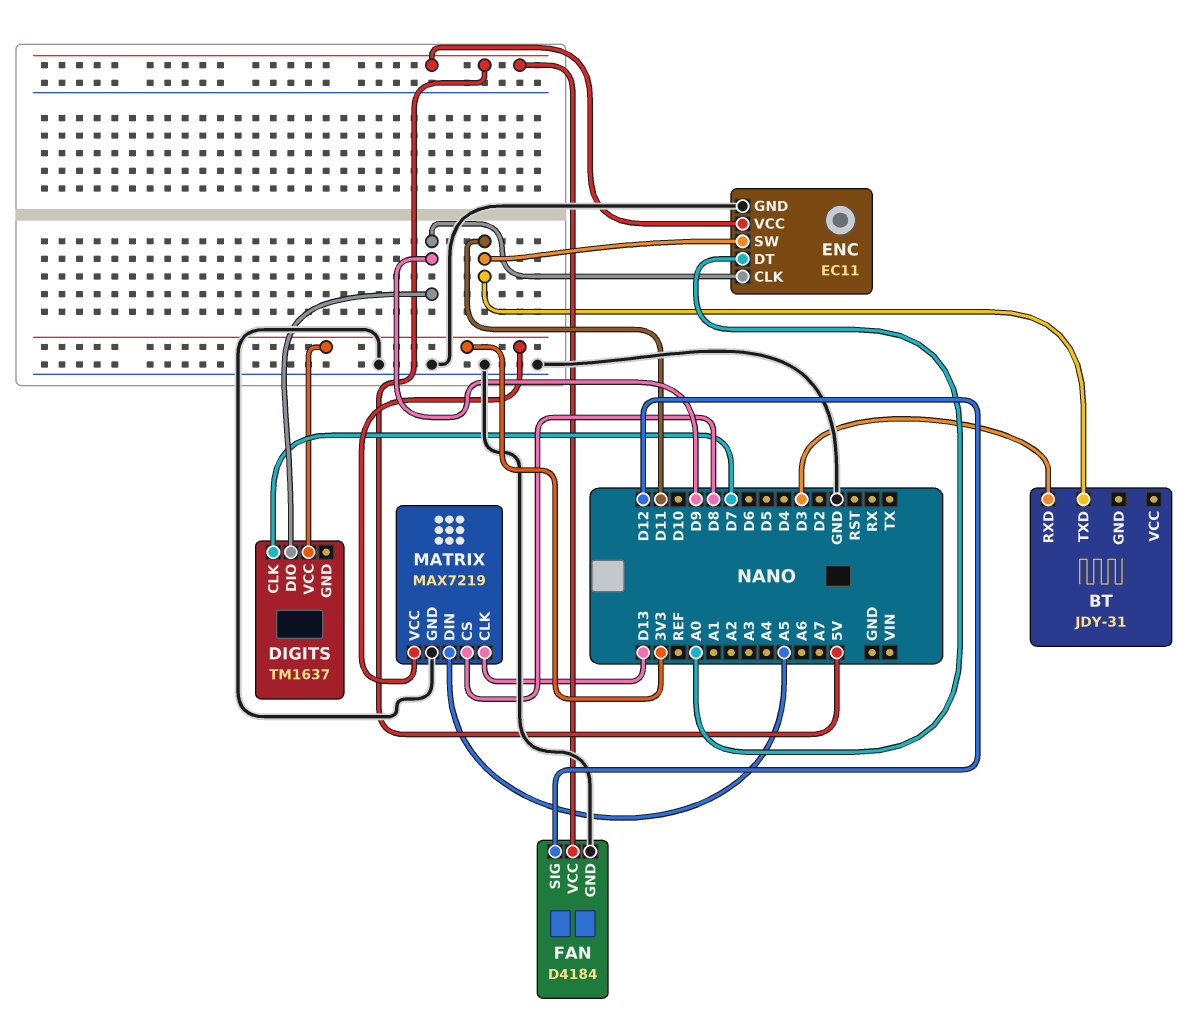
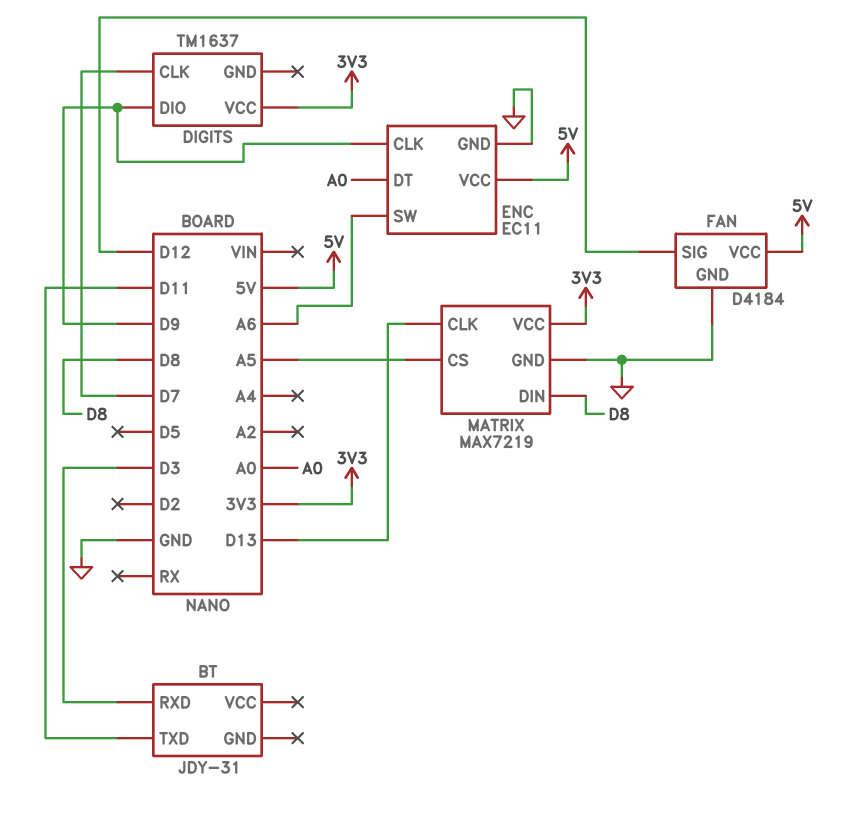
ENC pin SW: D11 -> A6
MATRIX pin CS: D8 -> A5
MATRIX pin DIN: A5 -> D8

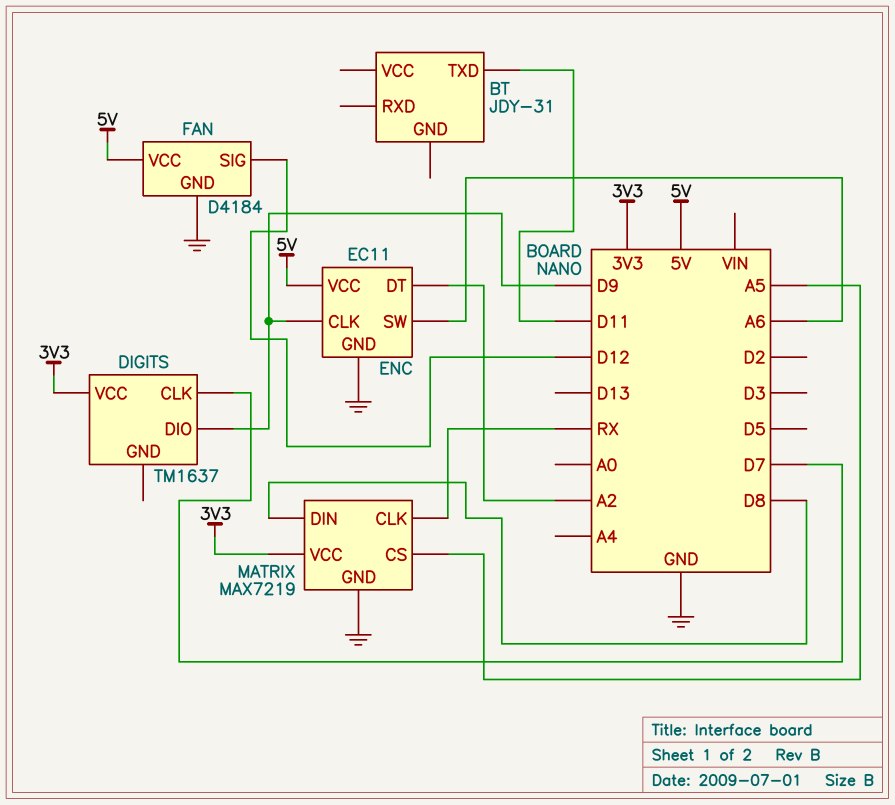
BT pin RXD: D3 -> none
ENC pin DT: A0 -> A2
MATRIX pin CLK: D13 -> RX

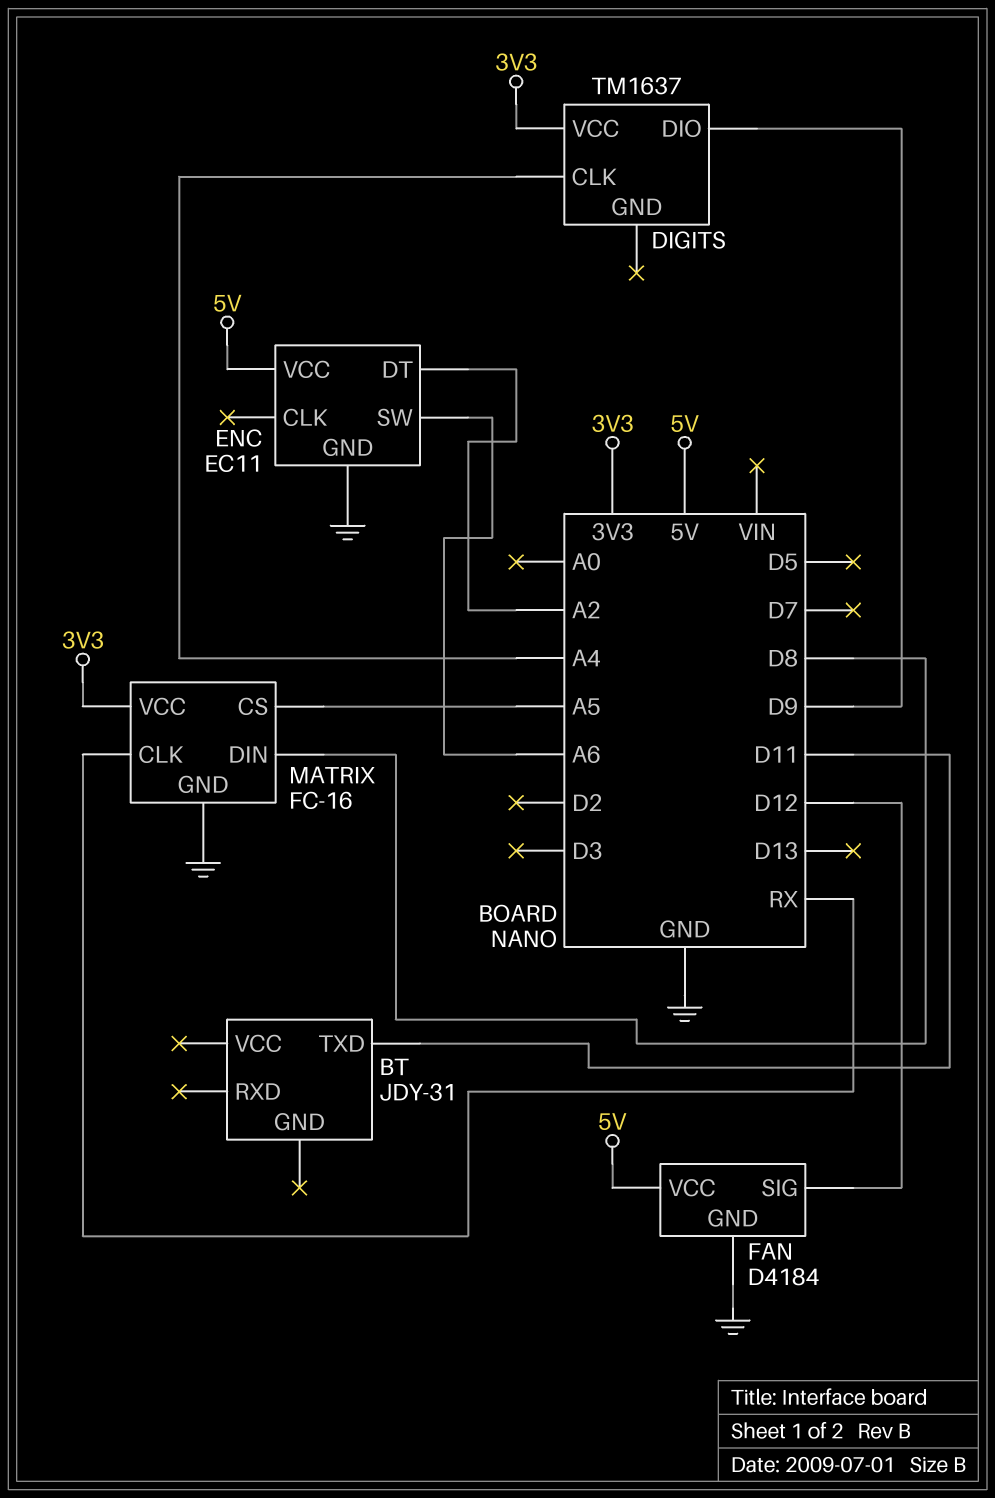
DIGITS pin CLK: D7 -> A4
ENC pin CLK: D9 -> none
MATRIX: MAX7219 -> FC-16

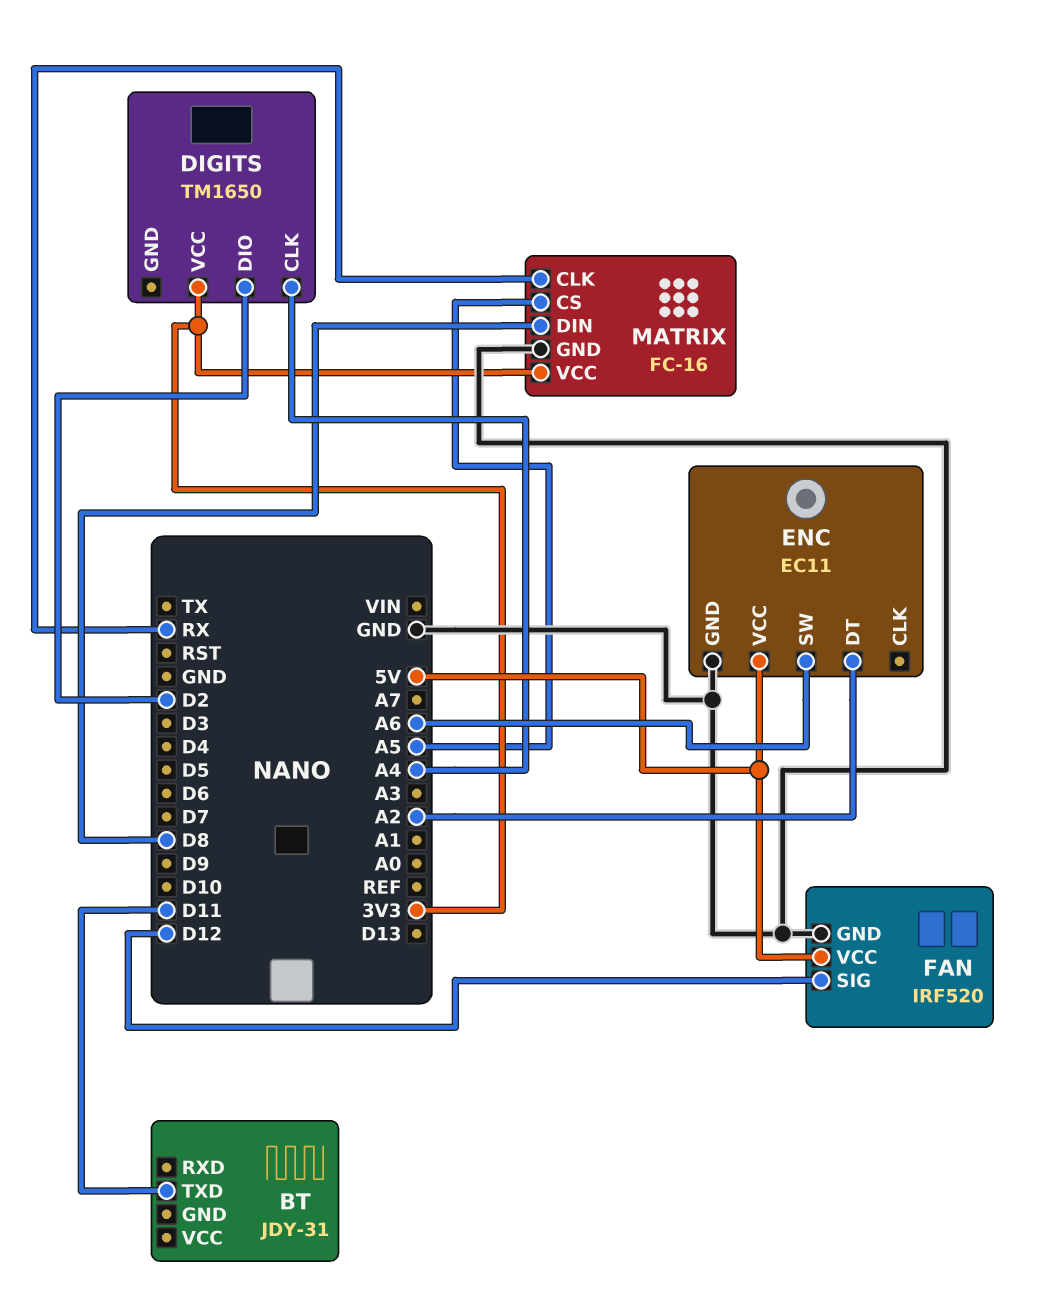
DIGITS: TM1637 -> TM1650
DIGITS pin DIO: D9 -> D2
FAN: D4184 -> IRF520

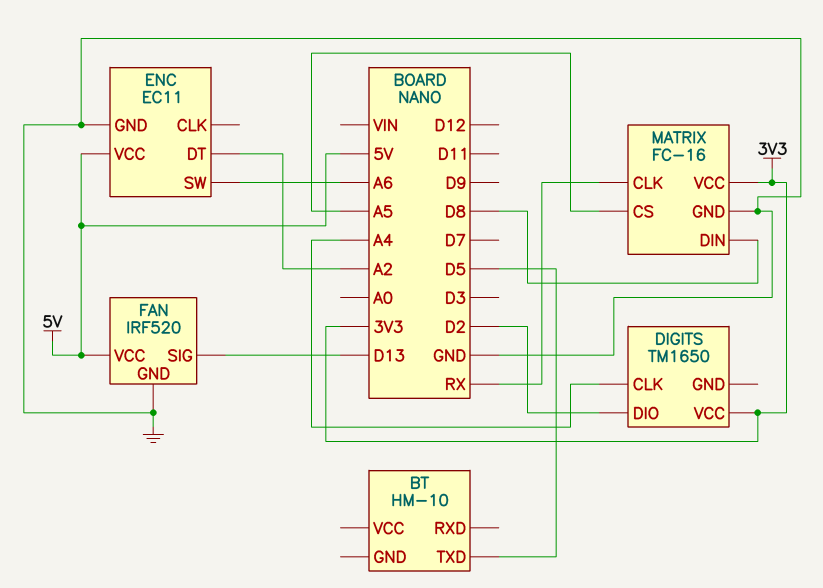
BT: JDY-31 -> HM-10
BT pin TXD: D11 -> D5
FAN pin SIG: D12 -> D13

